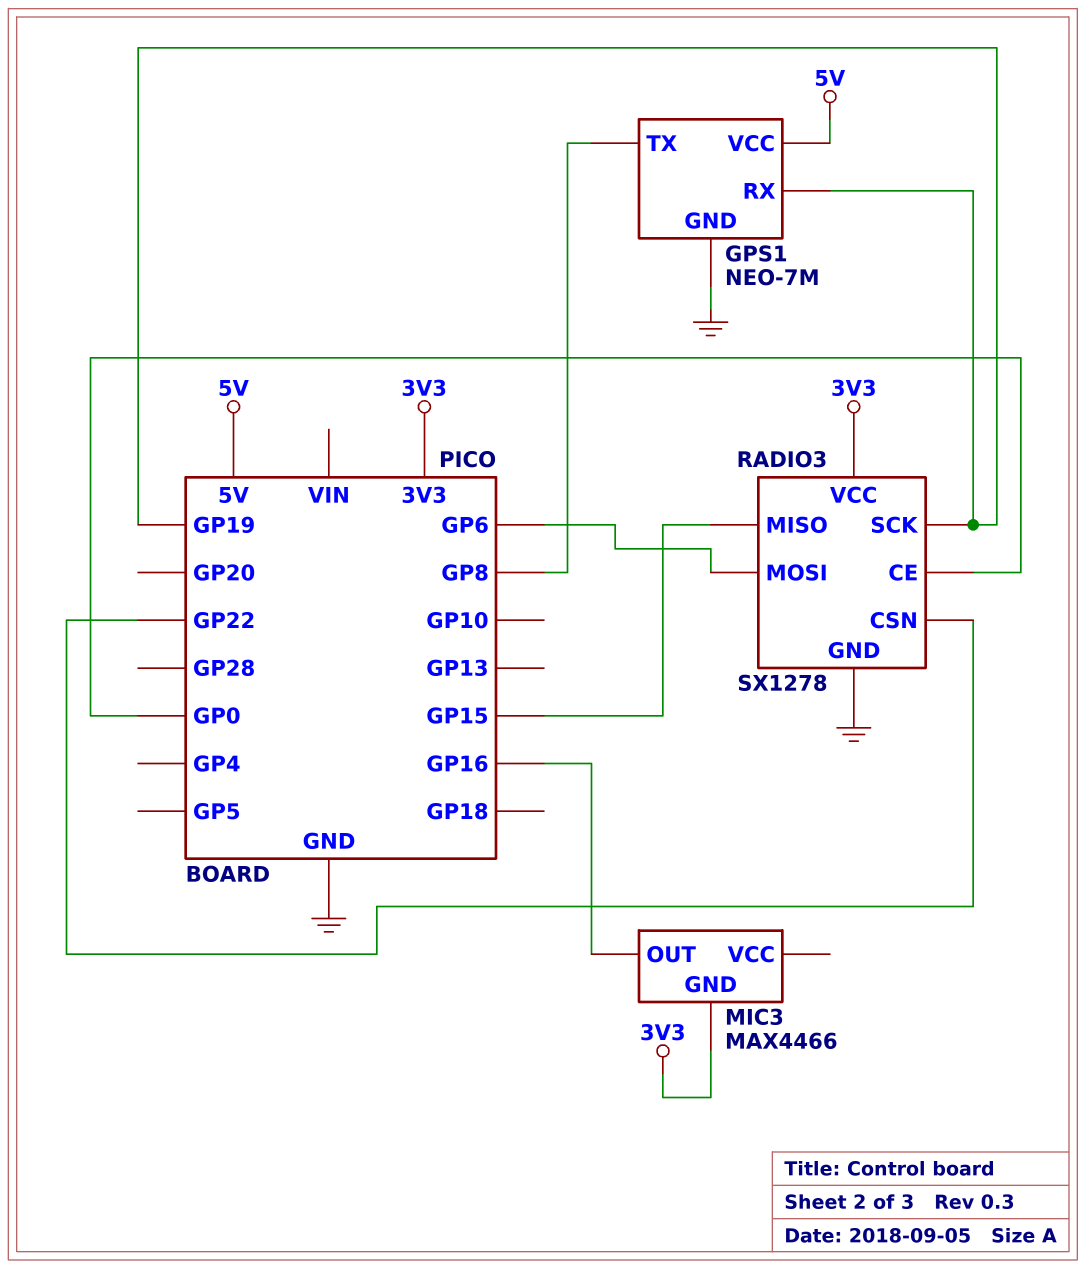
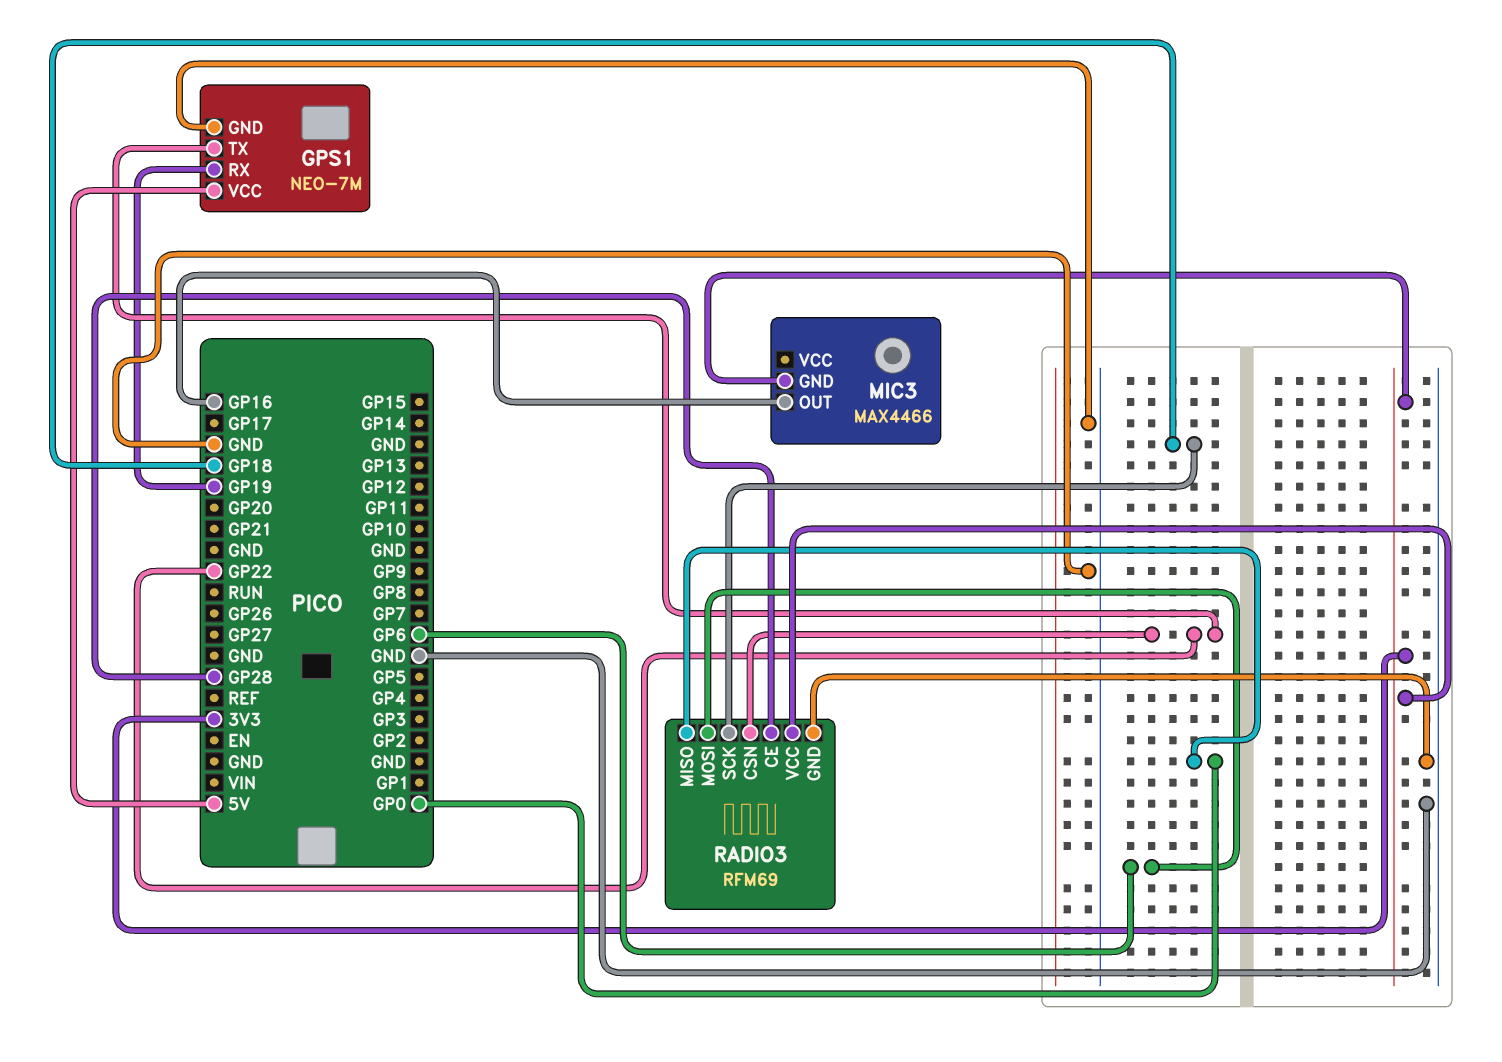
GPS1 pin TX: GP8 -> GP22
RADIO3: SX1278 -> RFM69
RADIO3 pin CE: GP0 -> GP28
RADIO3 pin MISO: GP15 -> GP0
RADIO3 pin SCK: GP19 -> GP18

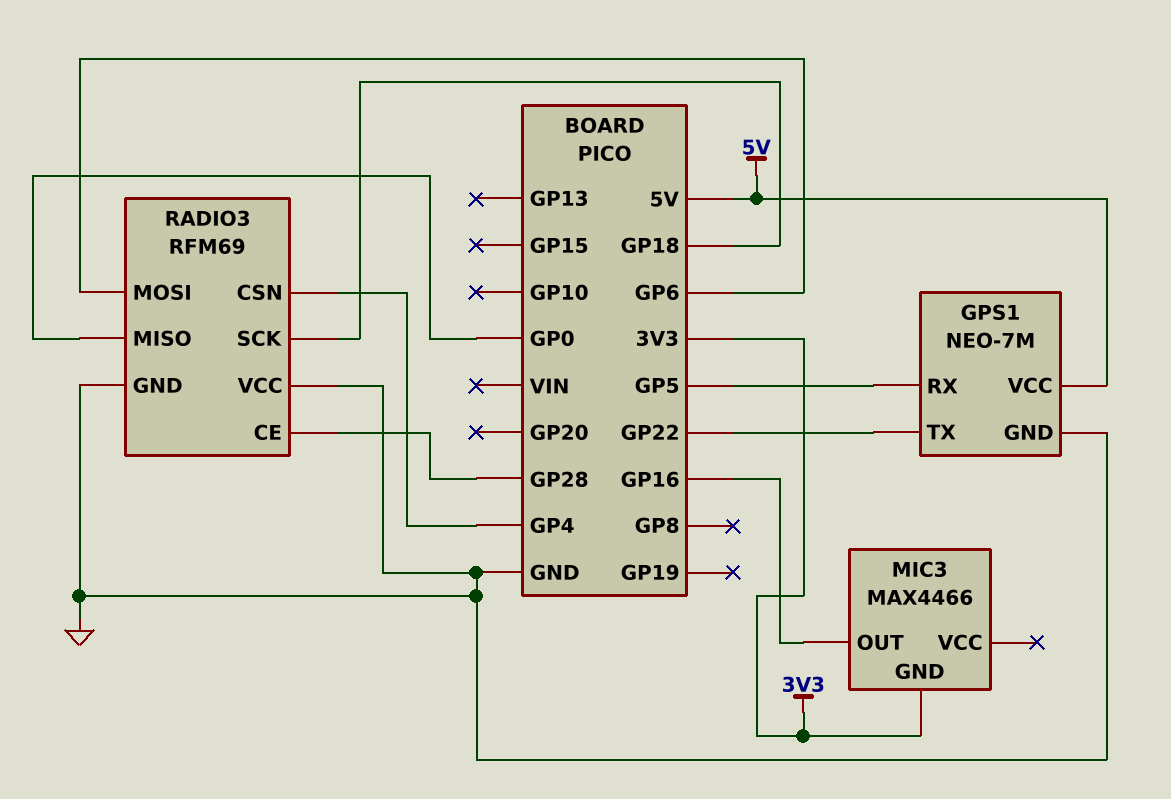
GPS1 pin RX: GP19 -> GP5
RADIO3 pin CSN: GP22 -> GP4
RADIO3 pin VCC: 3V3 -> GND

